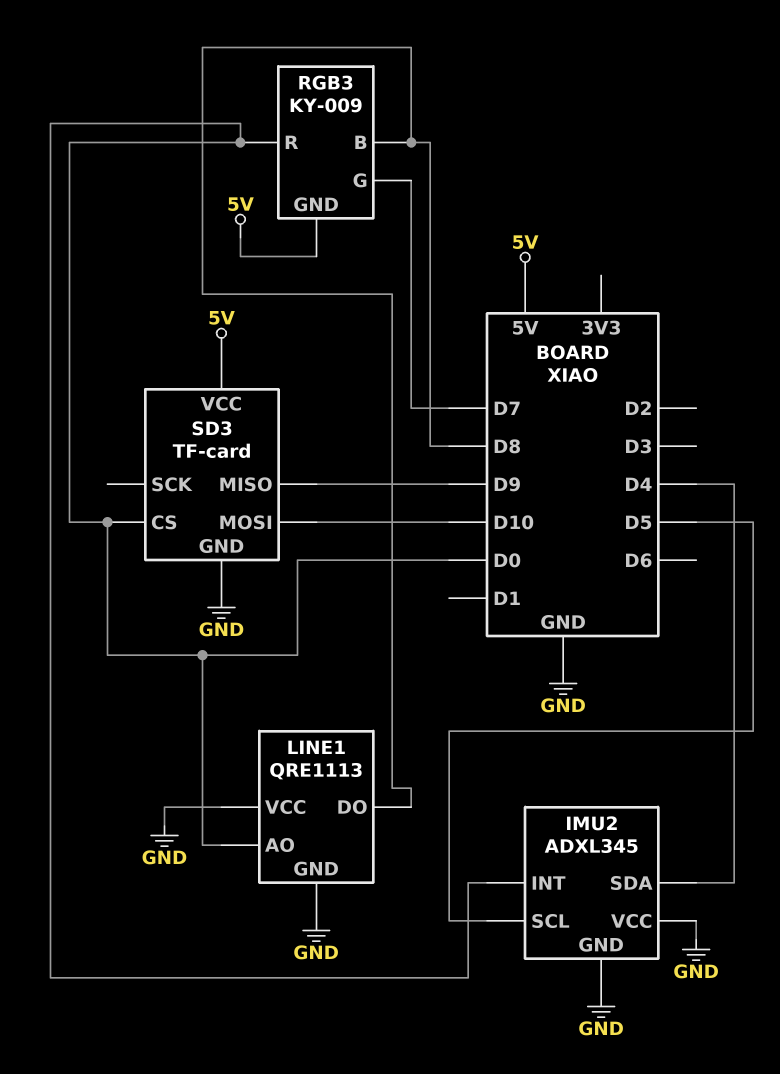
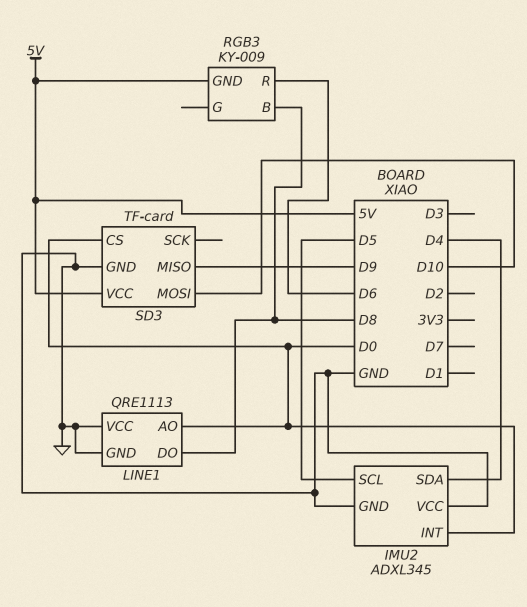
RGB3 pin G: D7 -> none
RGB3 pin R: D0 -> D6

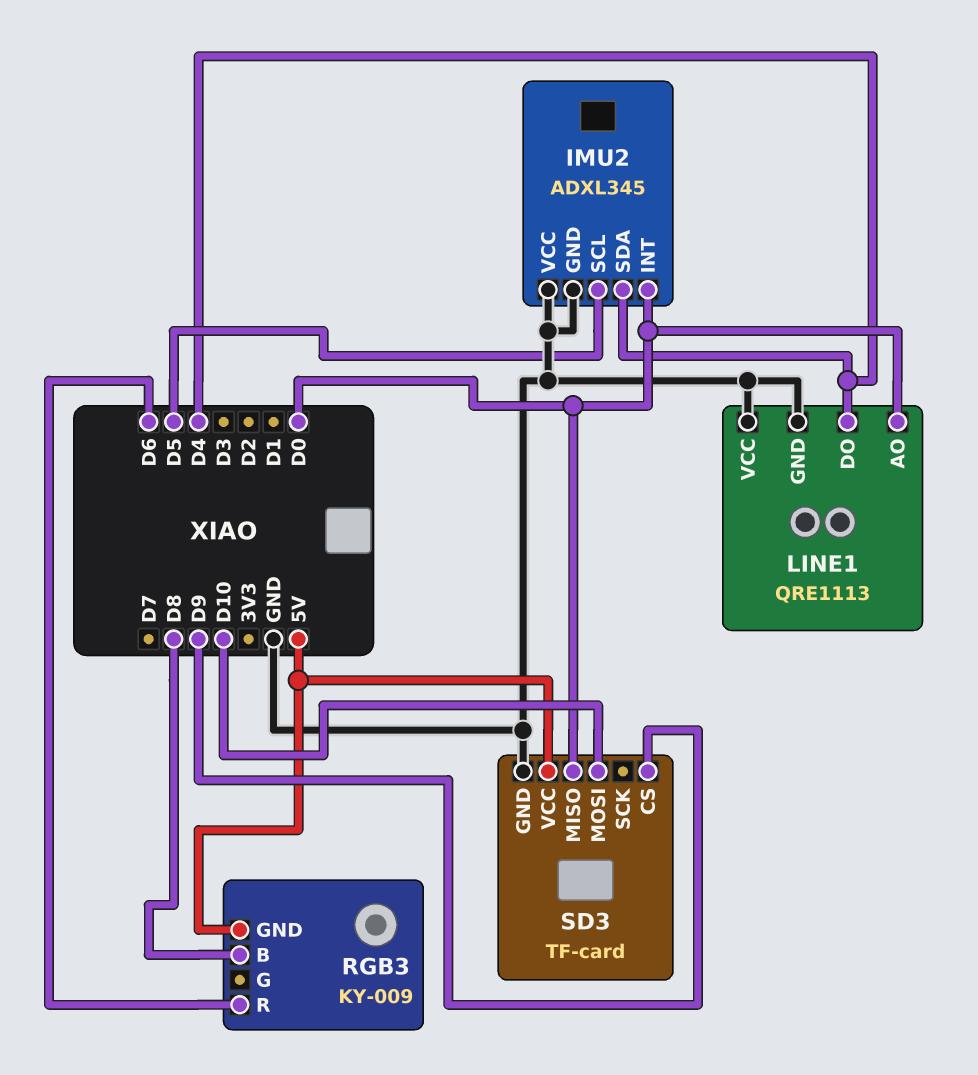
LINE1 pin DO: D8 -> D4
SD3 pin CS: D0 -> D9
SD3 pin MISO: D9 -> D0

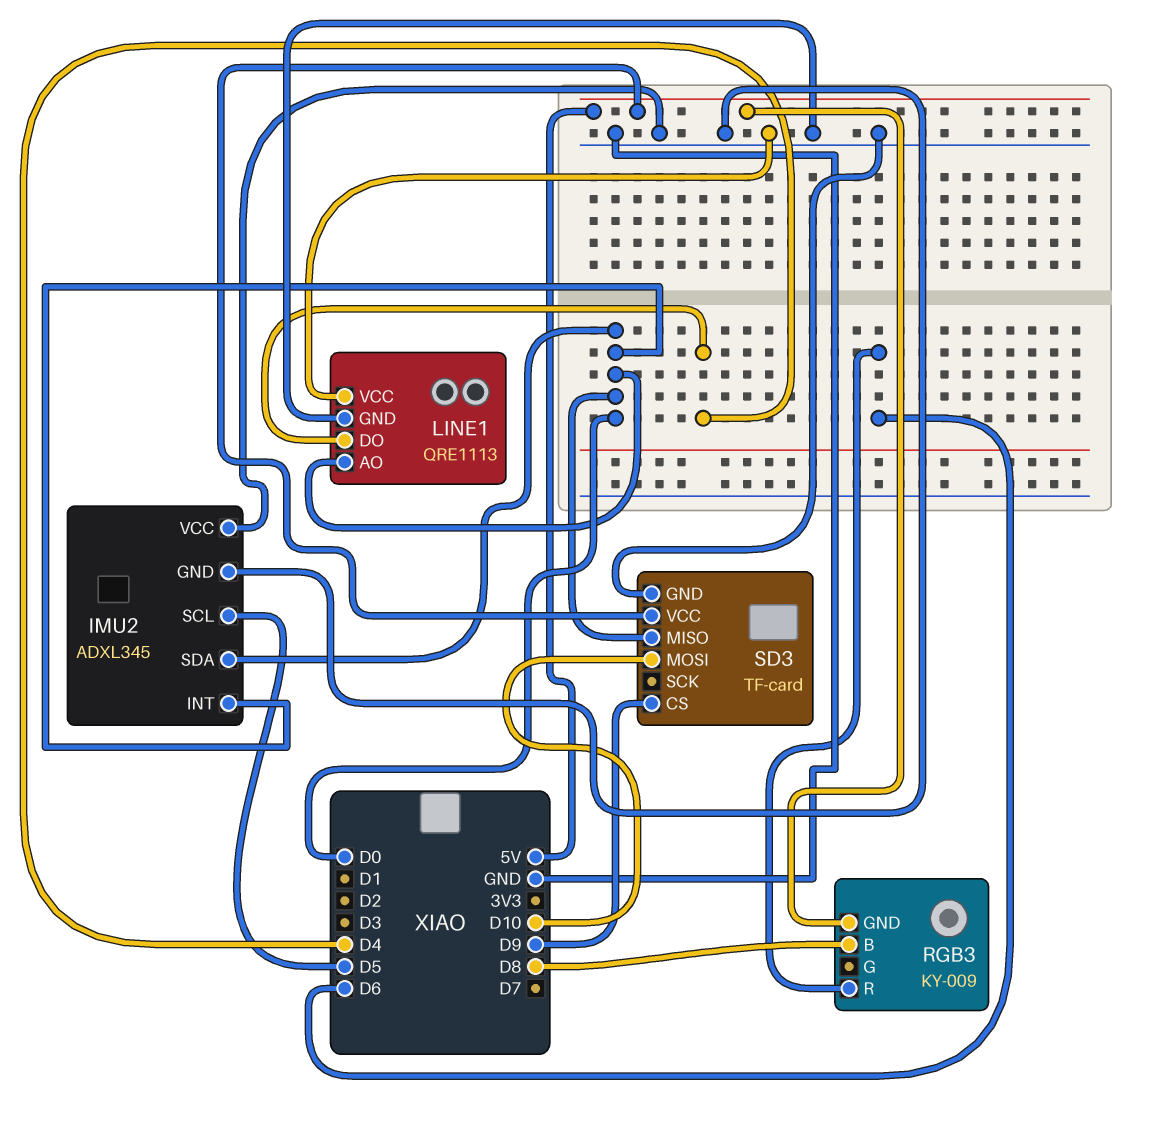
IMU2 pin SDA: D4 -> D0

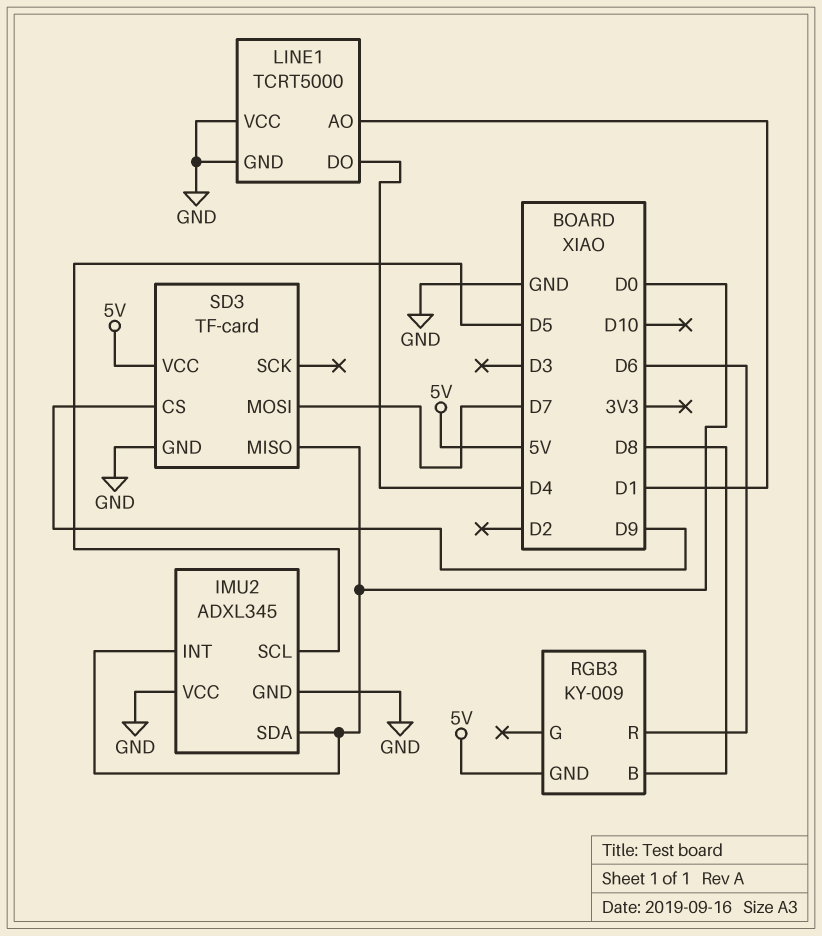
LINE1: QRE1113 -> TCRT5000
LINE1 pin AO: D0 -> D1
SD3 pin MOSI: D10 -> D7

